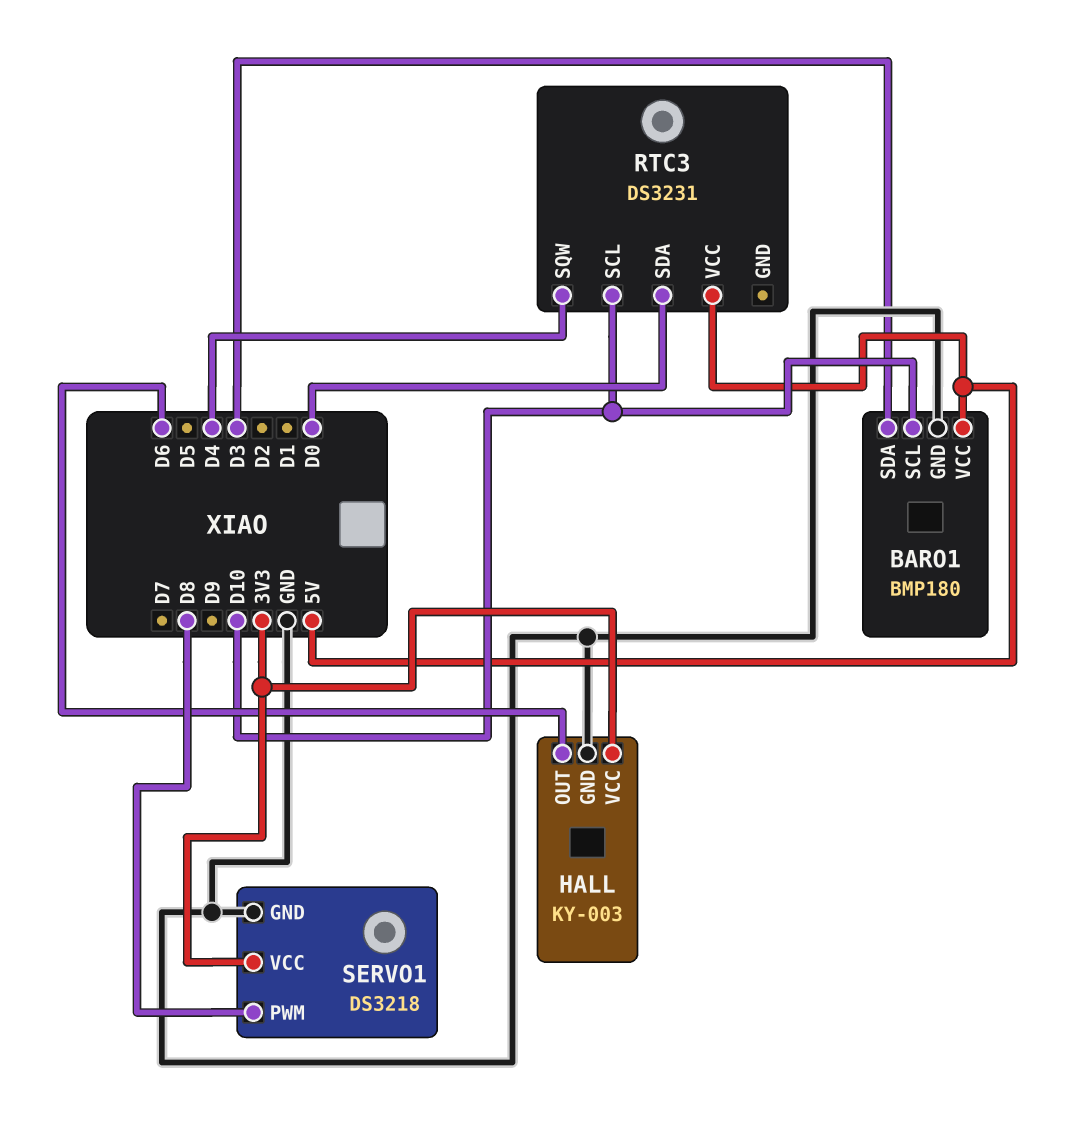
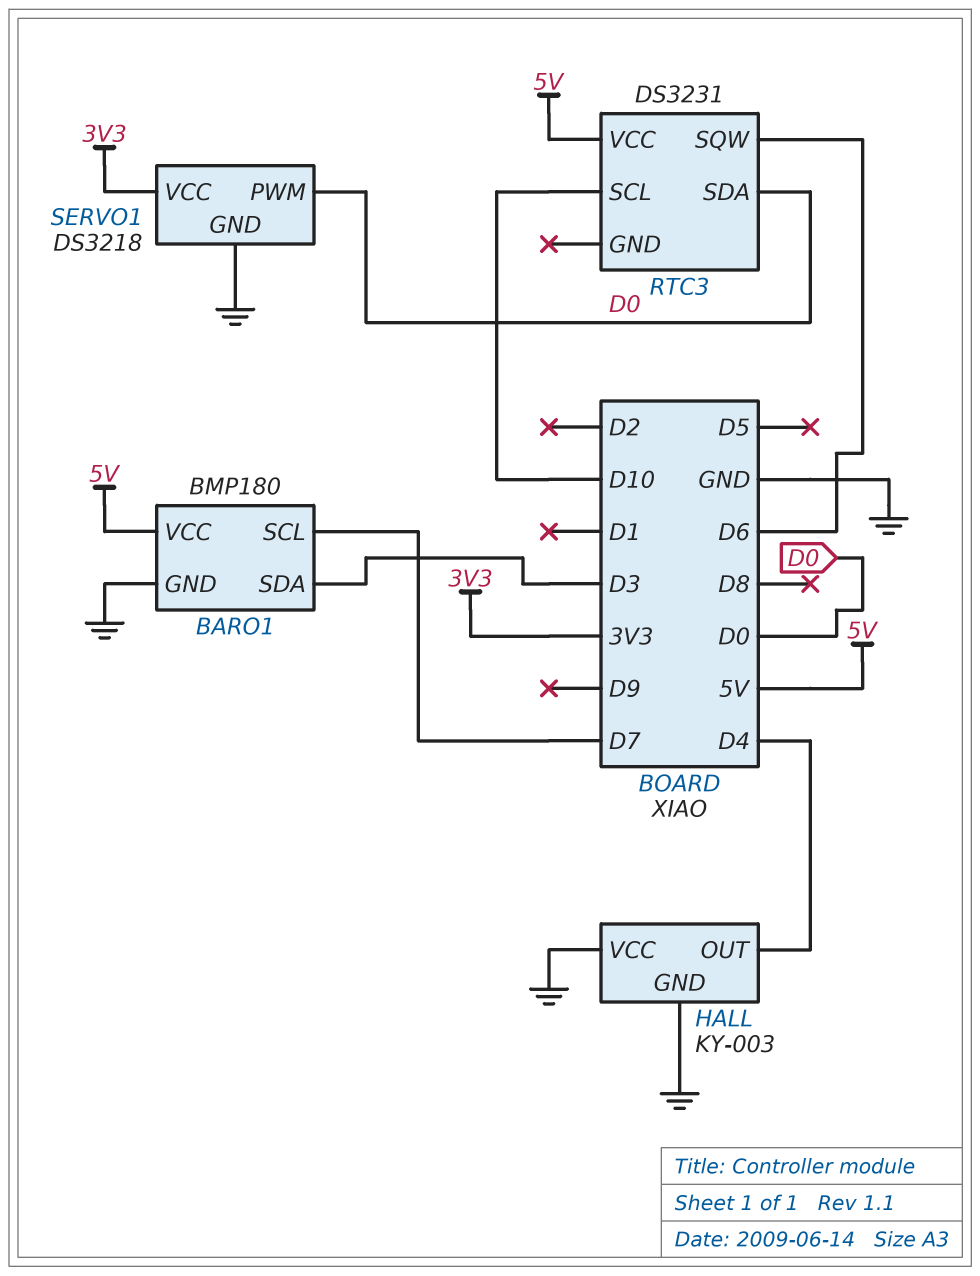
BARO1 pin SCL: D10 -> D7
HALL pin OUT: D6 -> D4
HALL pin VCC: 3V3 -> GND
RTC3 pin SQW: D4 -> D6
SERVO1 pin PWM: D8 -> D0

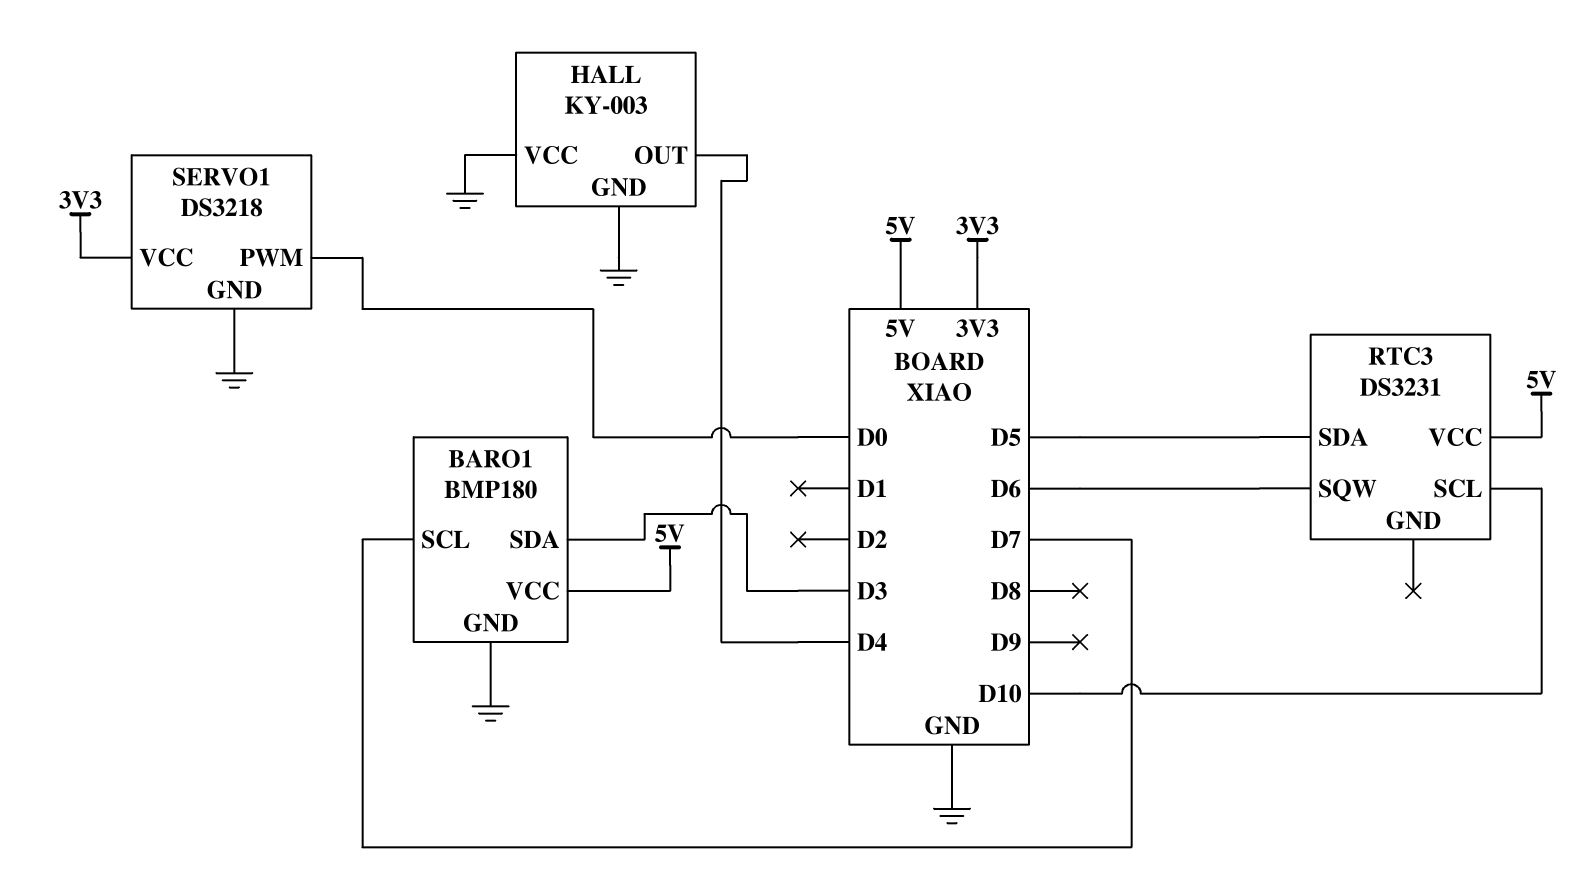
RTC3 pin SDA: D0 -> D5

